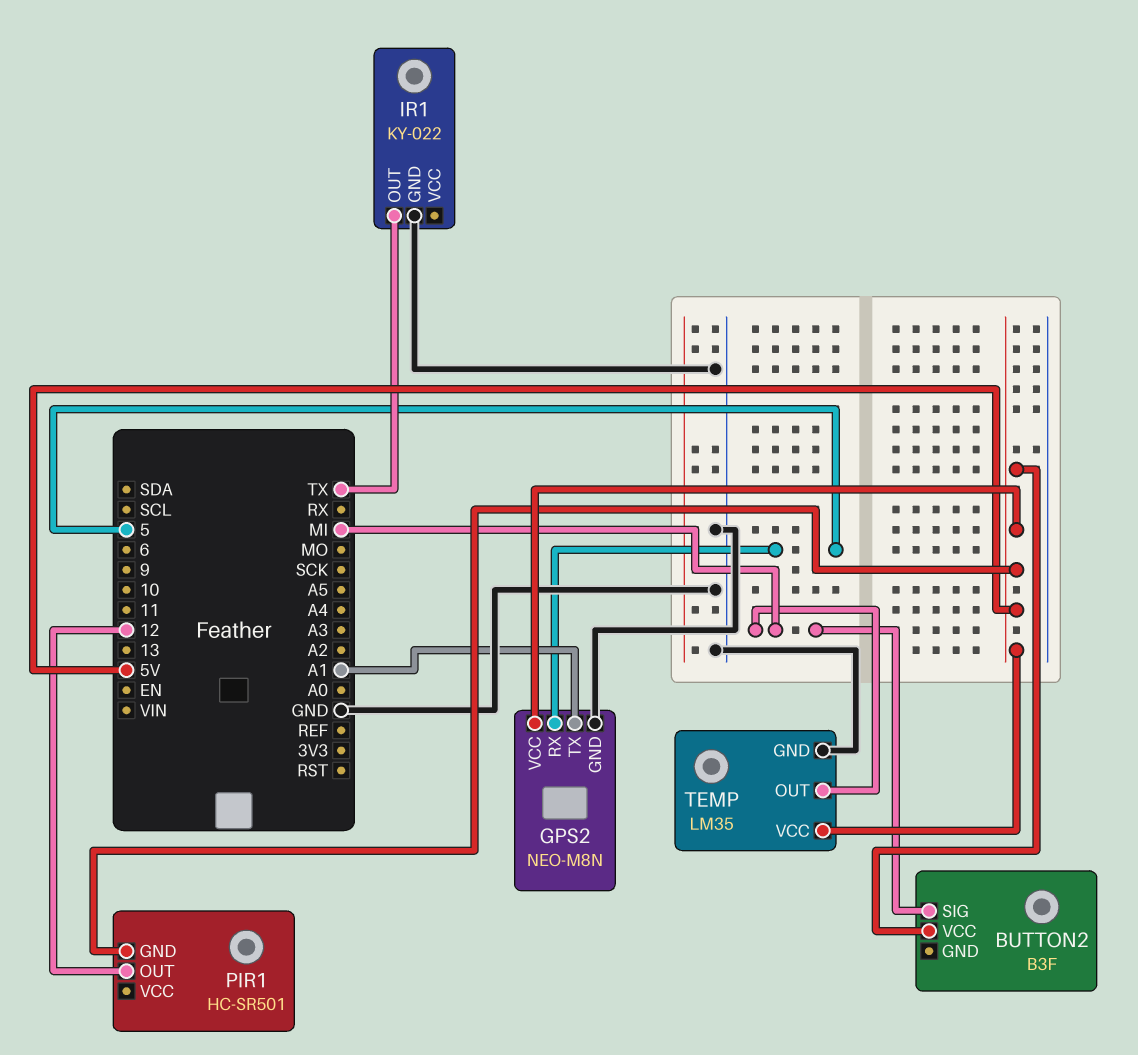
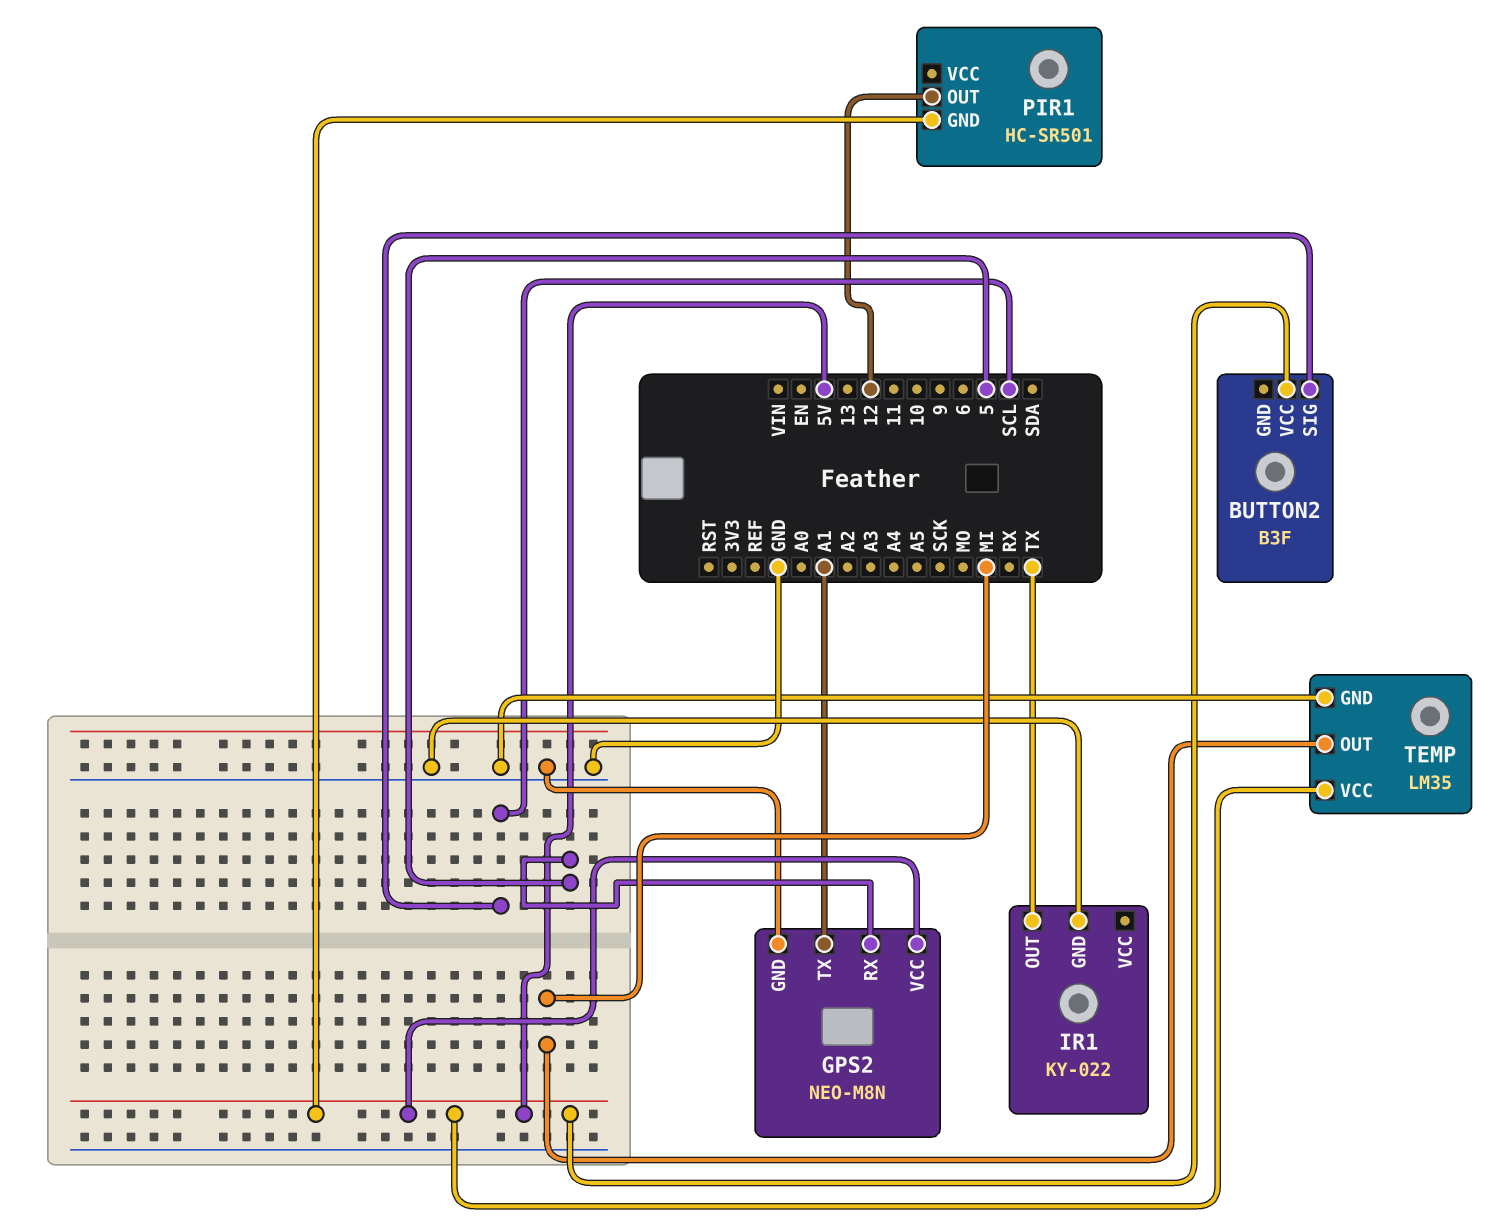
BUTTON2 pin SIG: MI -> SCL

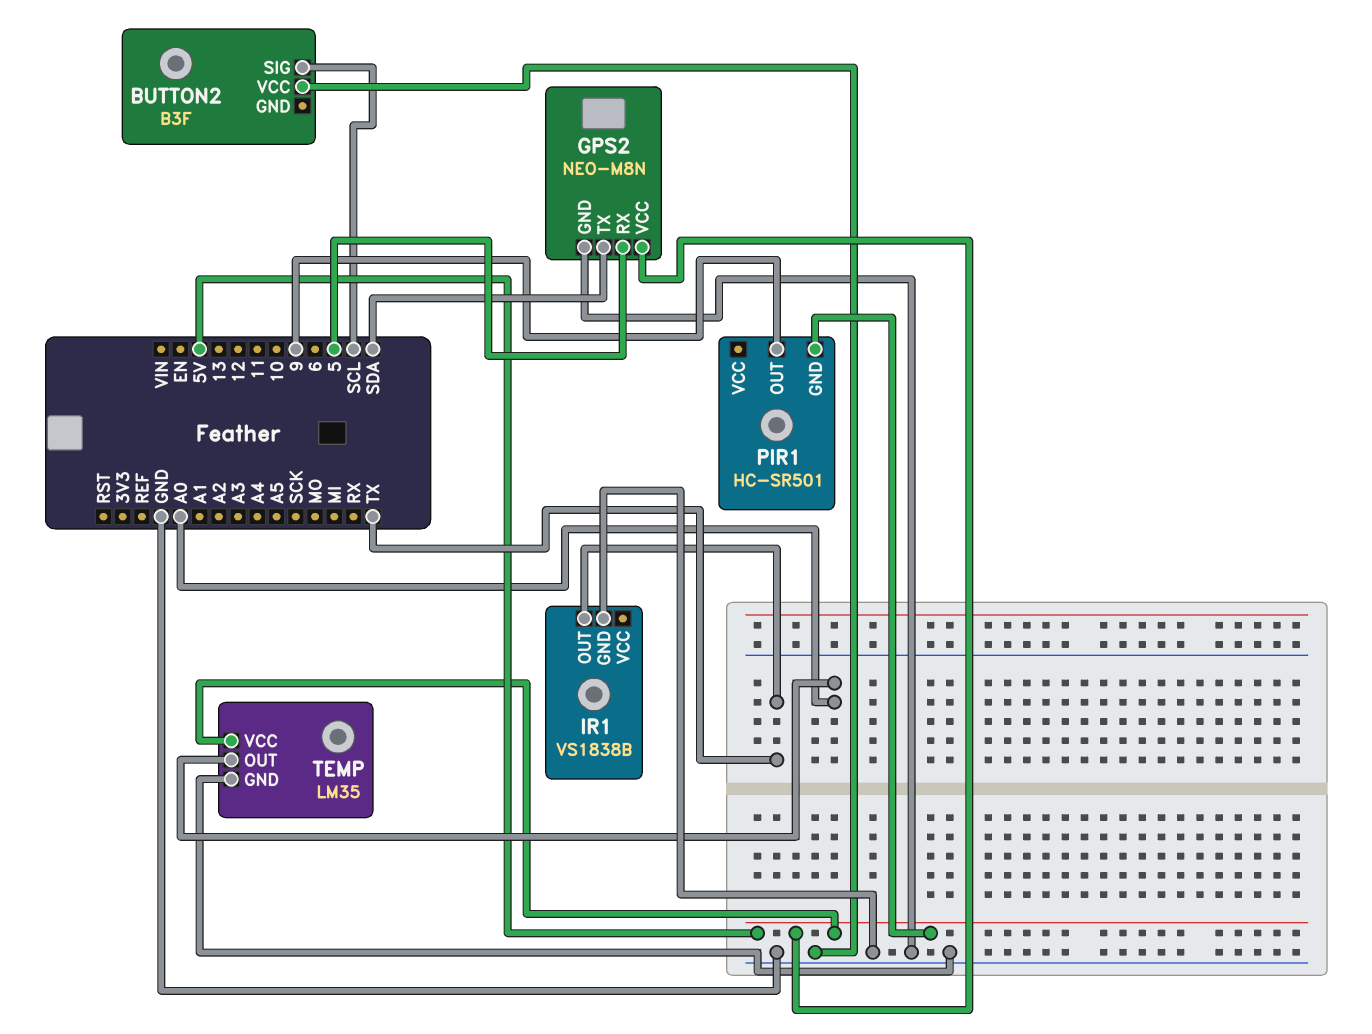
BUTTON2 pin VCC: 5V -> GND
GPS2 pin TX: A1 -> SDA
IR1: KY-022 -> VS1838B
PIR1 pin OUT: 12 -> 9
TEMP pin OUT: MI -> A0

